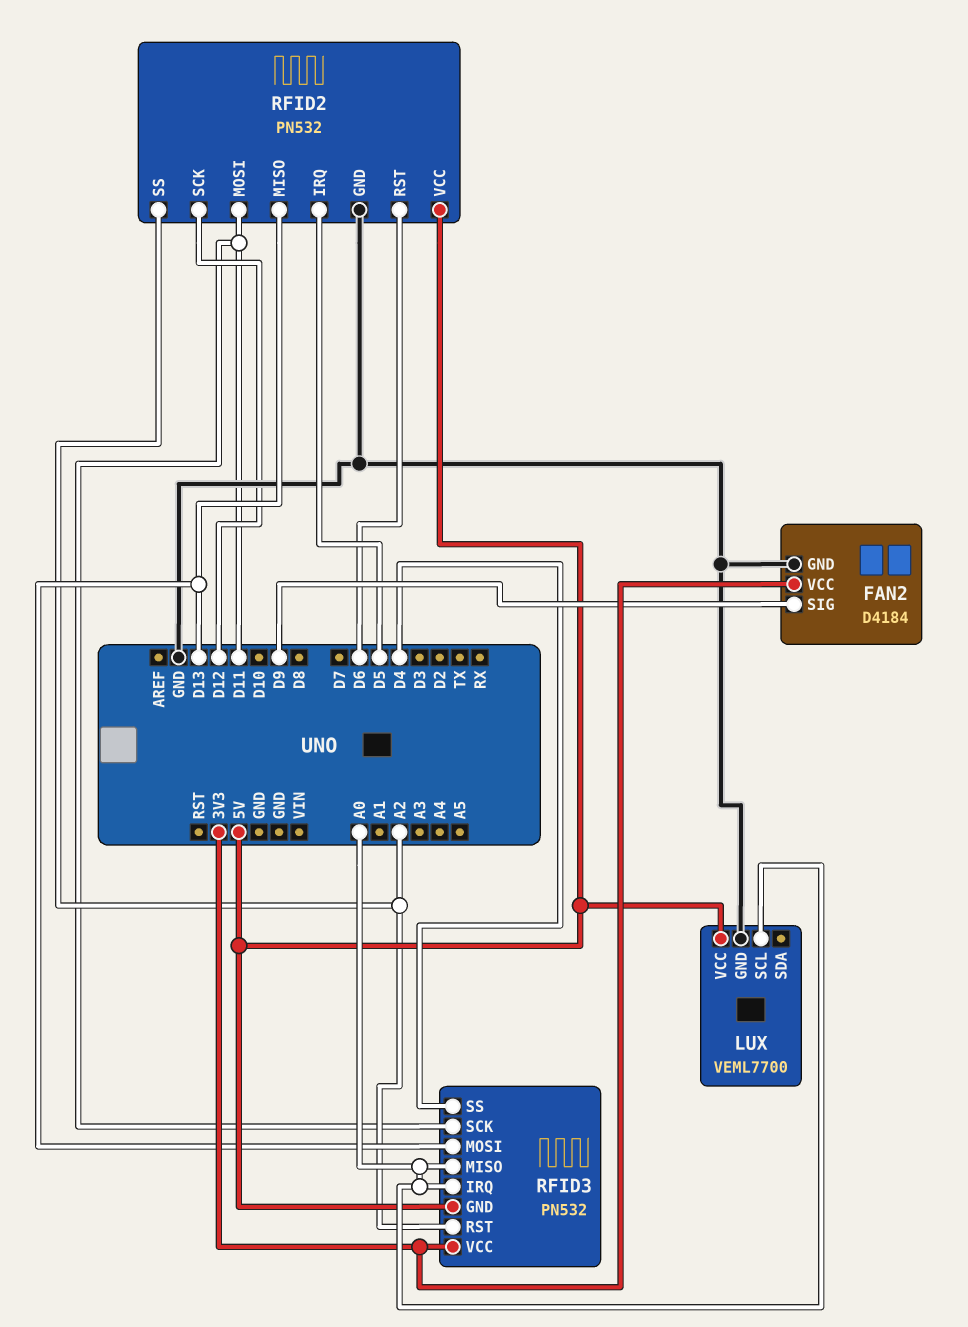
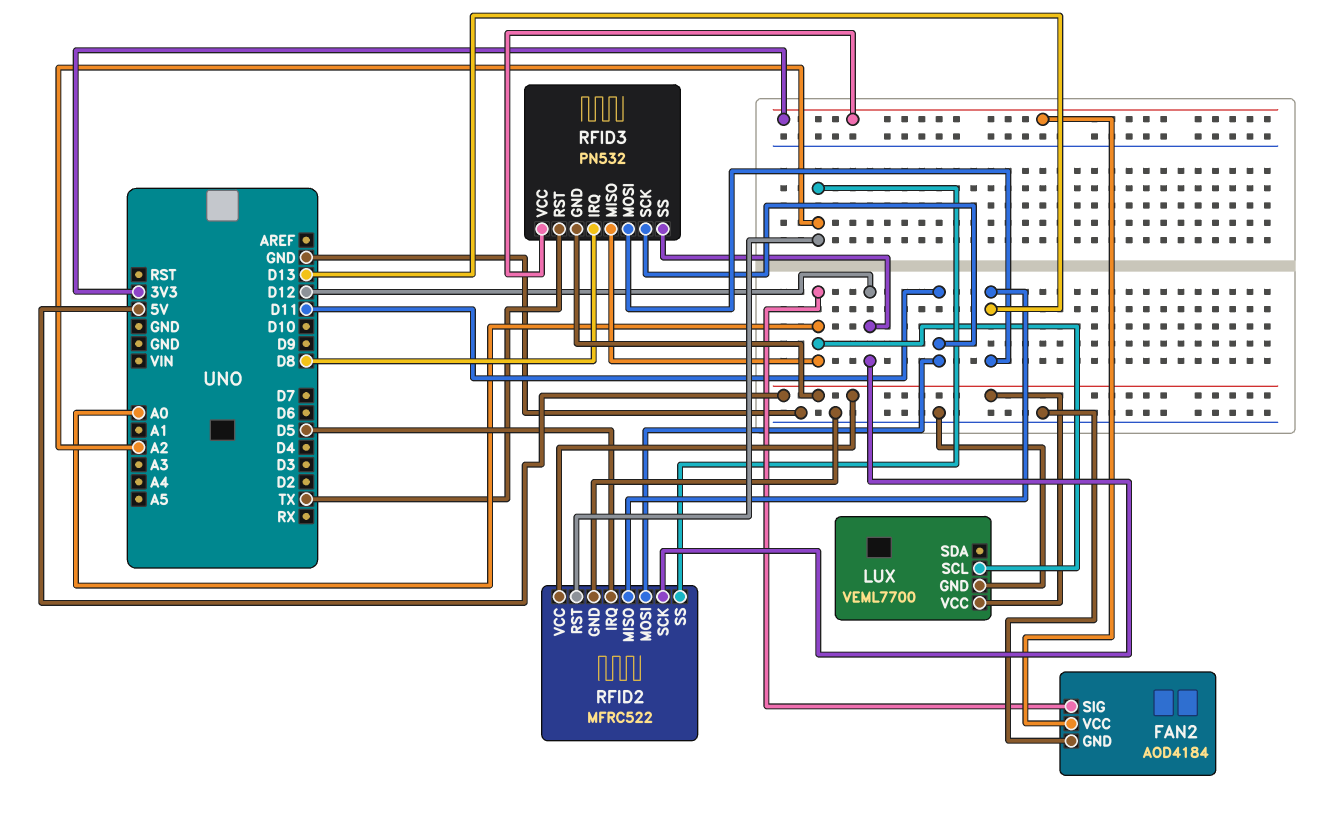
FAN2: D4184 -> AOD4184
FAN2 pin SIG: D9 -> A0
RFID2: PN532 -> MFRC522
RFID2 pin RST: D6 -> A2
RFID3 pin IRQ: A0 -> D8
RFID3 pin RST: A2 -> TX
RFID3 pin SS: D4 -> D12

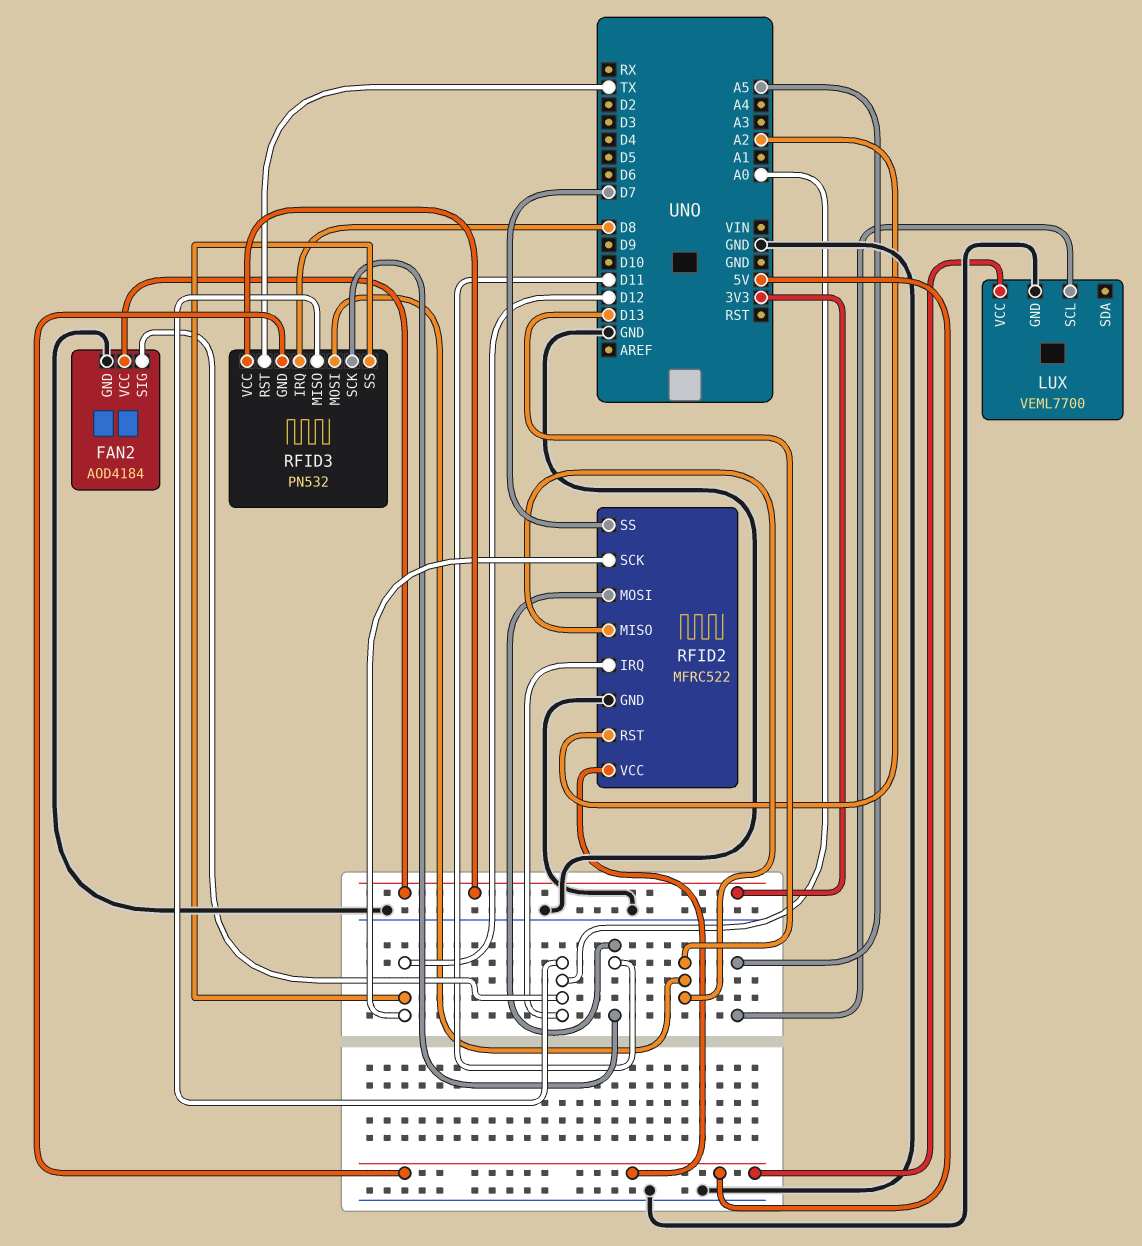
LUX pin SCL: A0 -> A5
RFID2 pin IRQ: D5 -> A0
RFID2 pin SS: A2 -> D7

